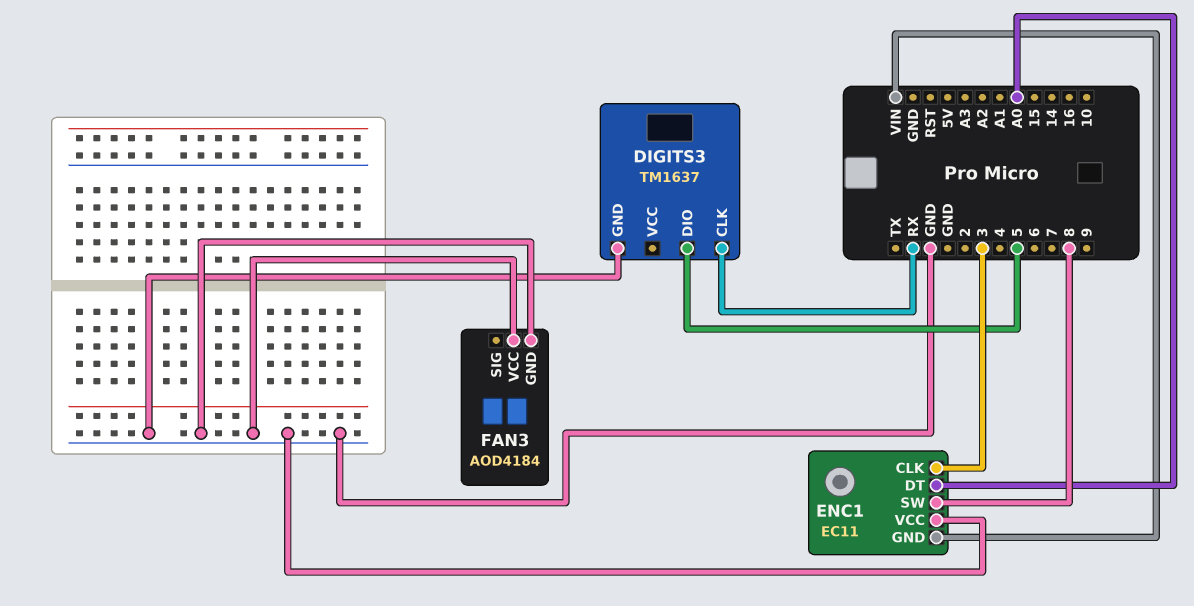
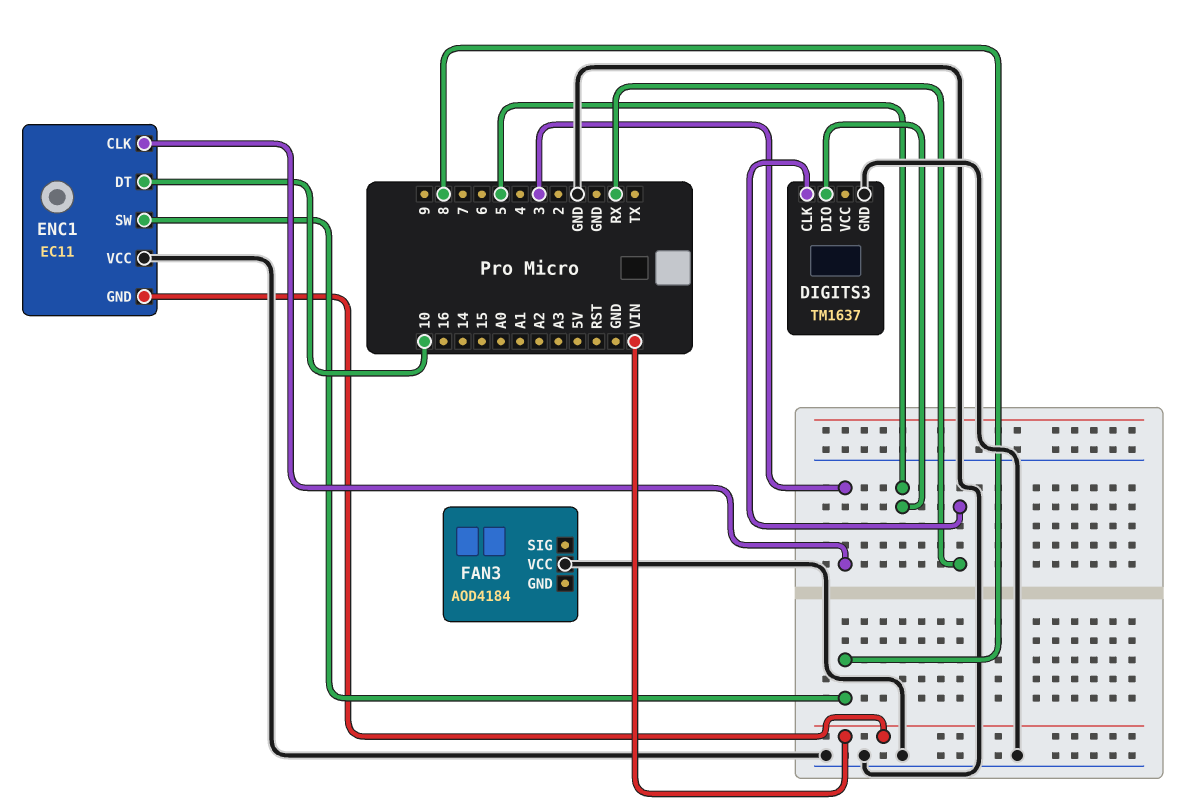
ENC1 pin DT: A0 -> 10
FAN3 pin GND: GND -> none

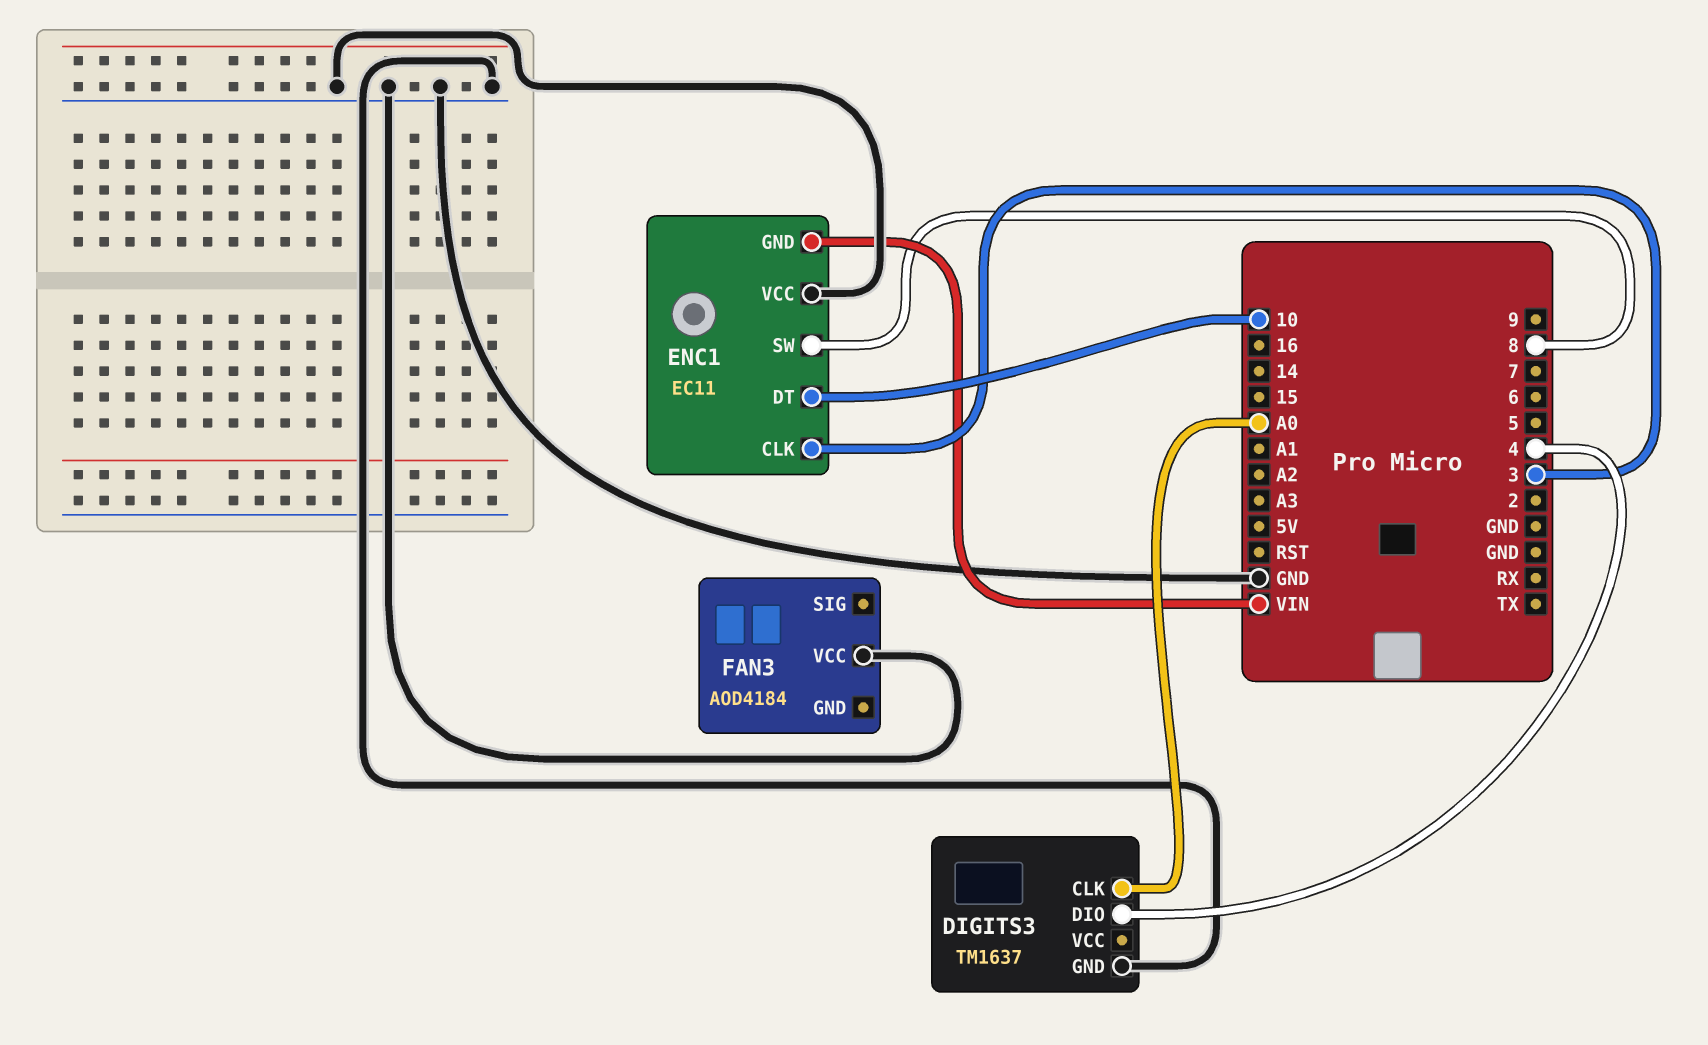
DIGITS3 pin CLK: RX -> A0
DIGITS3 pin DIO: 5 -> 4

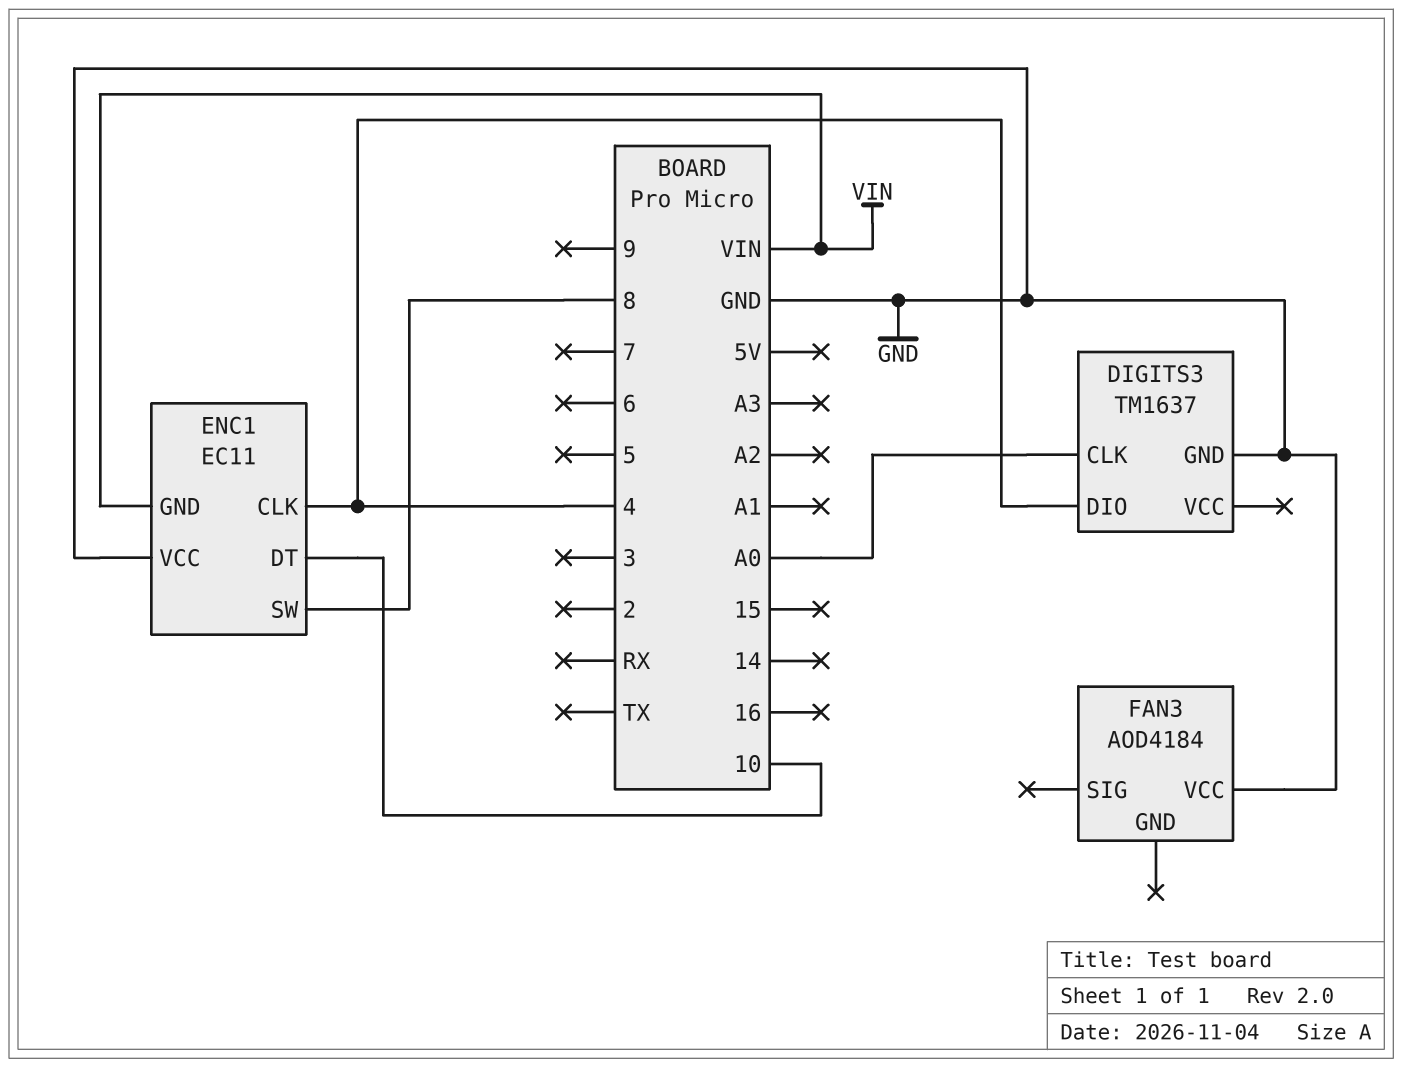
ENC1 pin CLK: 3 -> 4

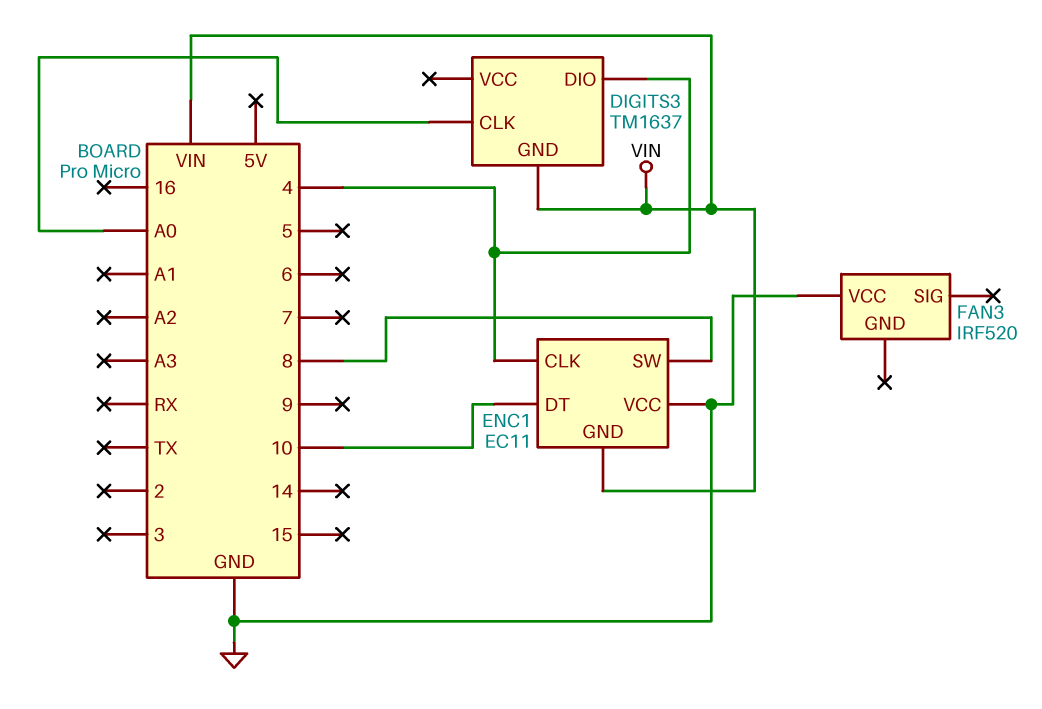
DIGITS3 pin GND: GND -> VIN
FAN3: AOD4184 -> IRF520

